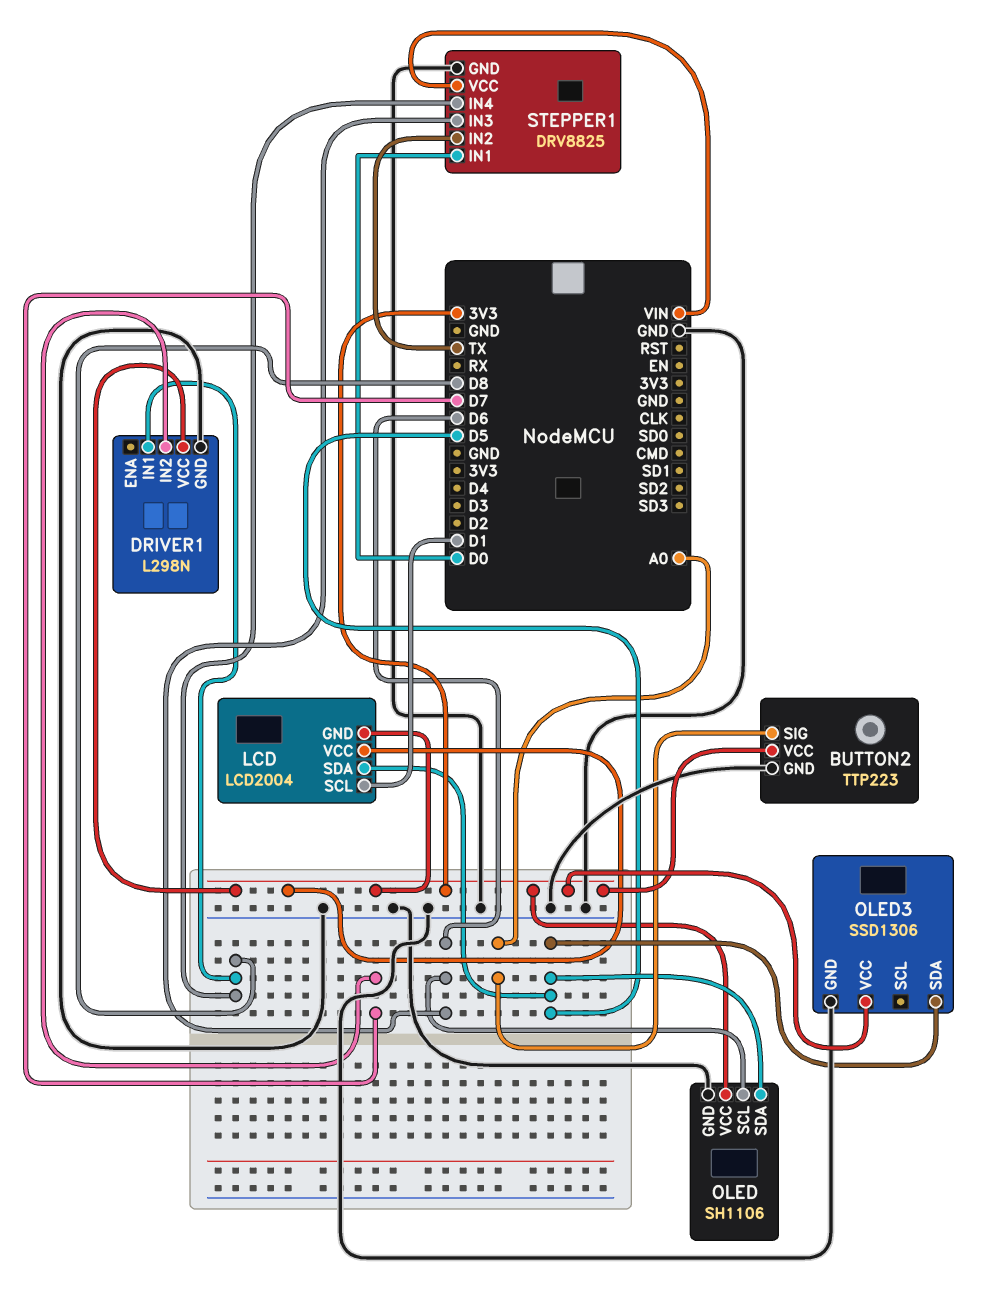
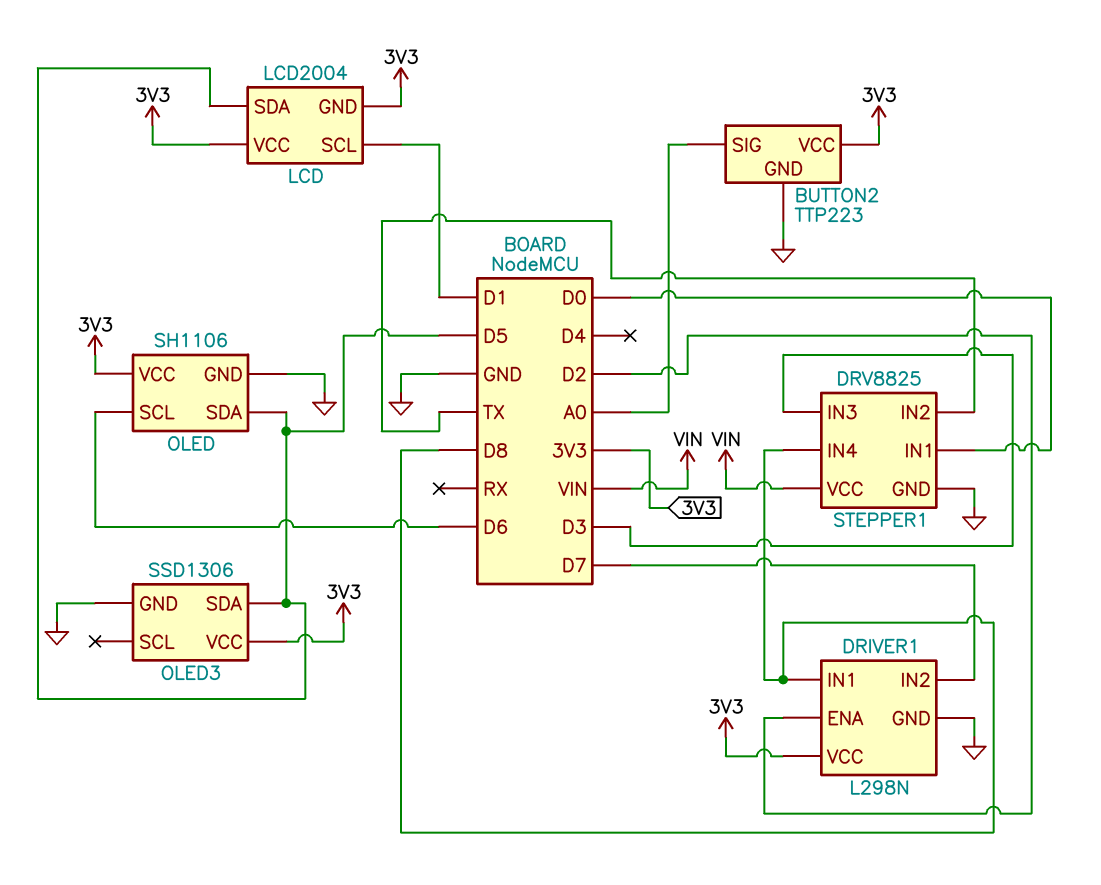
DRIVER1 pin ENA: none -> D2
STEPPER1 pin IN3: D6 -> D3

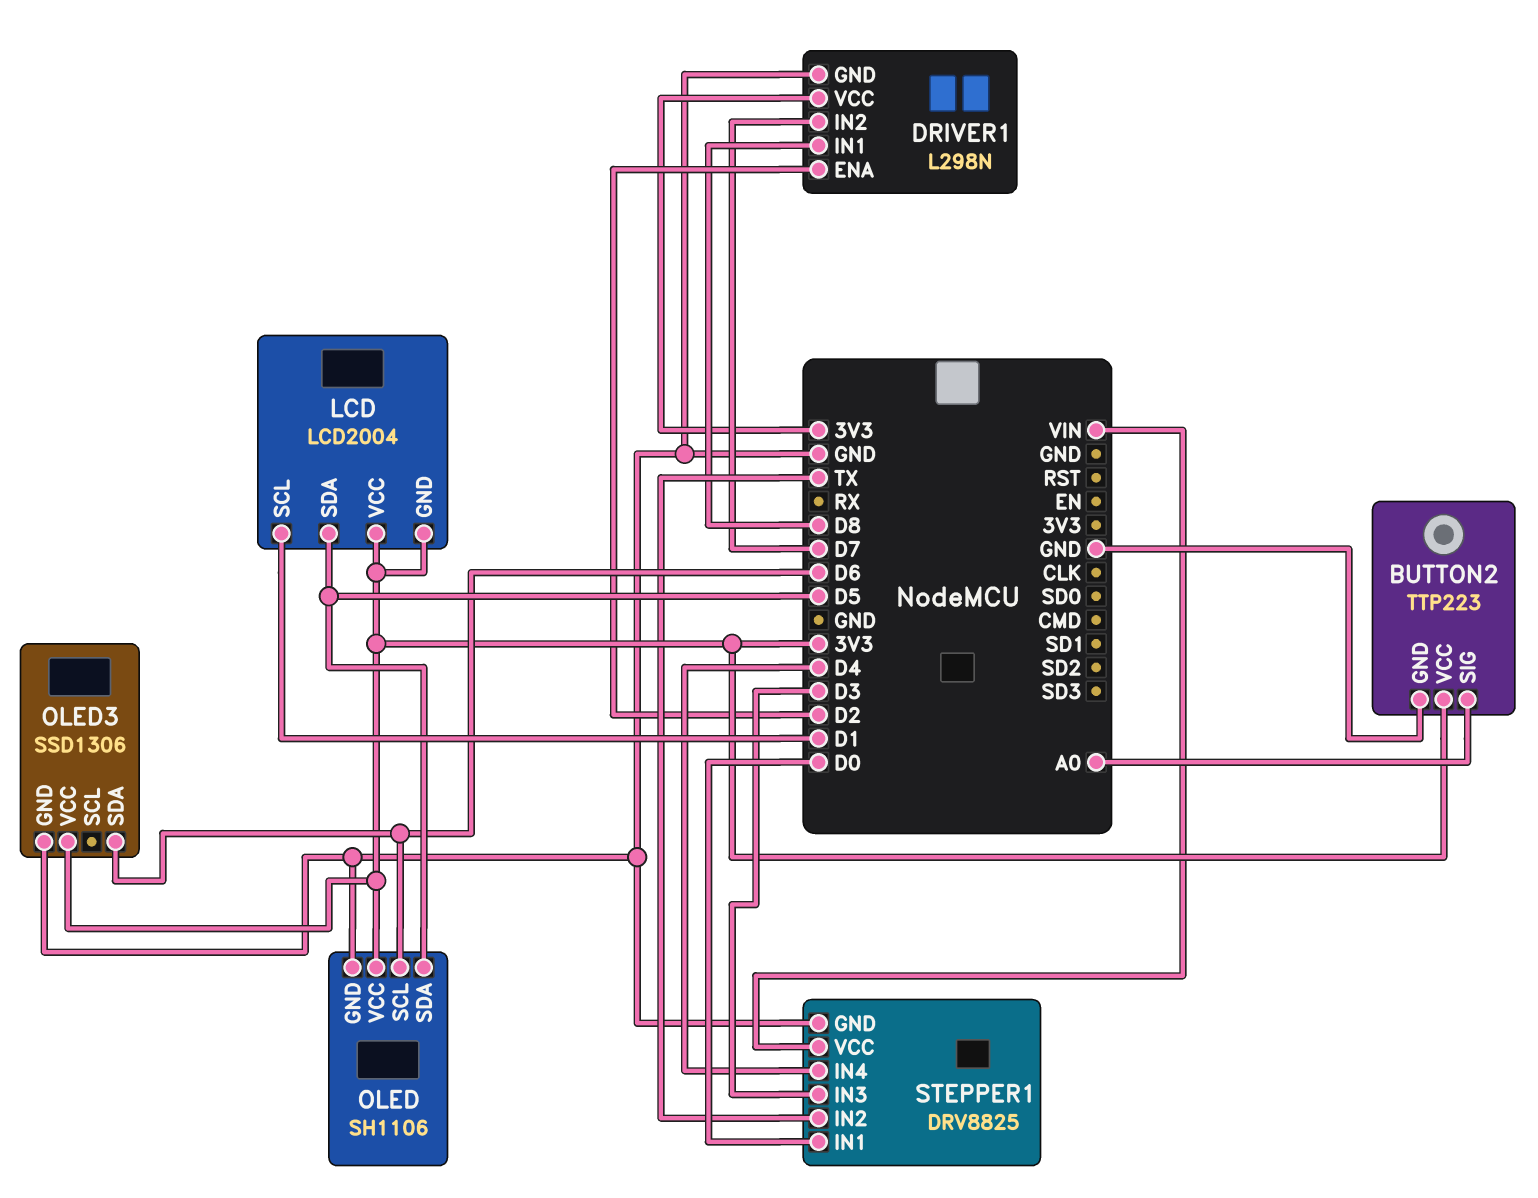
OLED3 pin SDA: D5 -> D6
STEPPER1 pin IN4: D8 -> D4

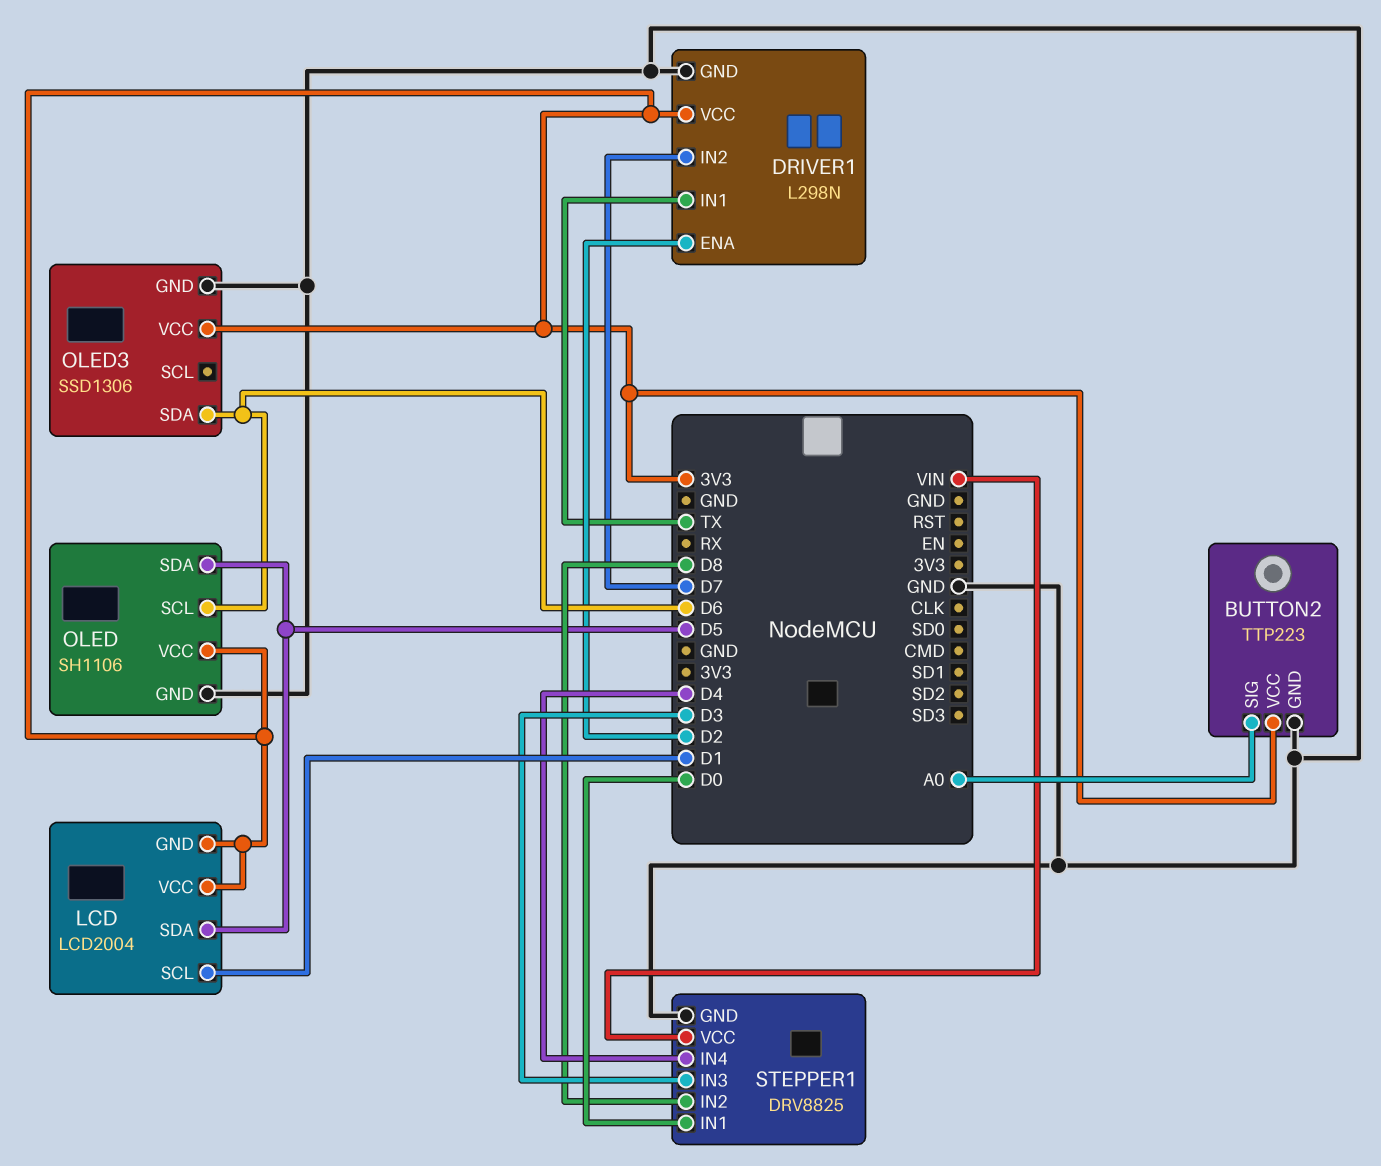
DRIVER1 pin IN1: D8 -> TX
STEPPER1 pin IN2: TX -> D8

